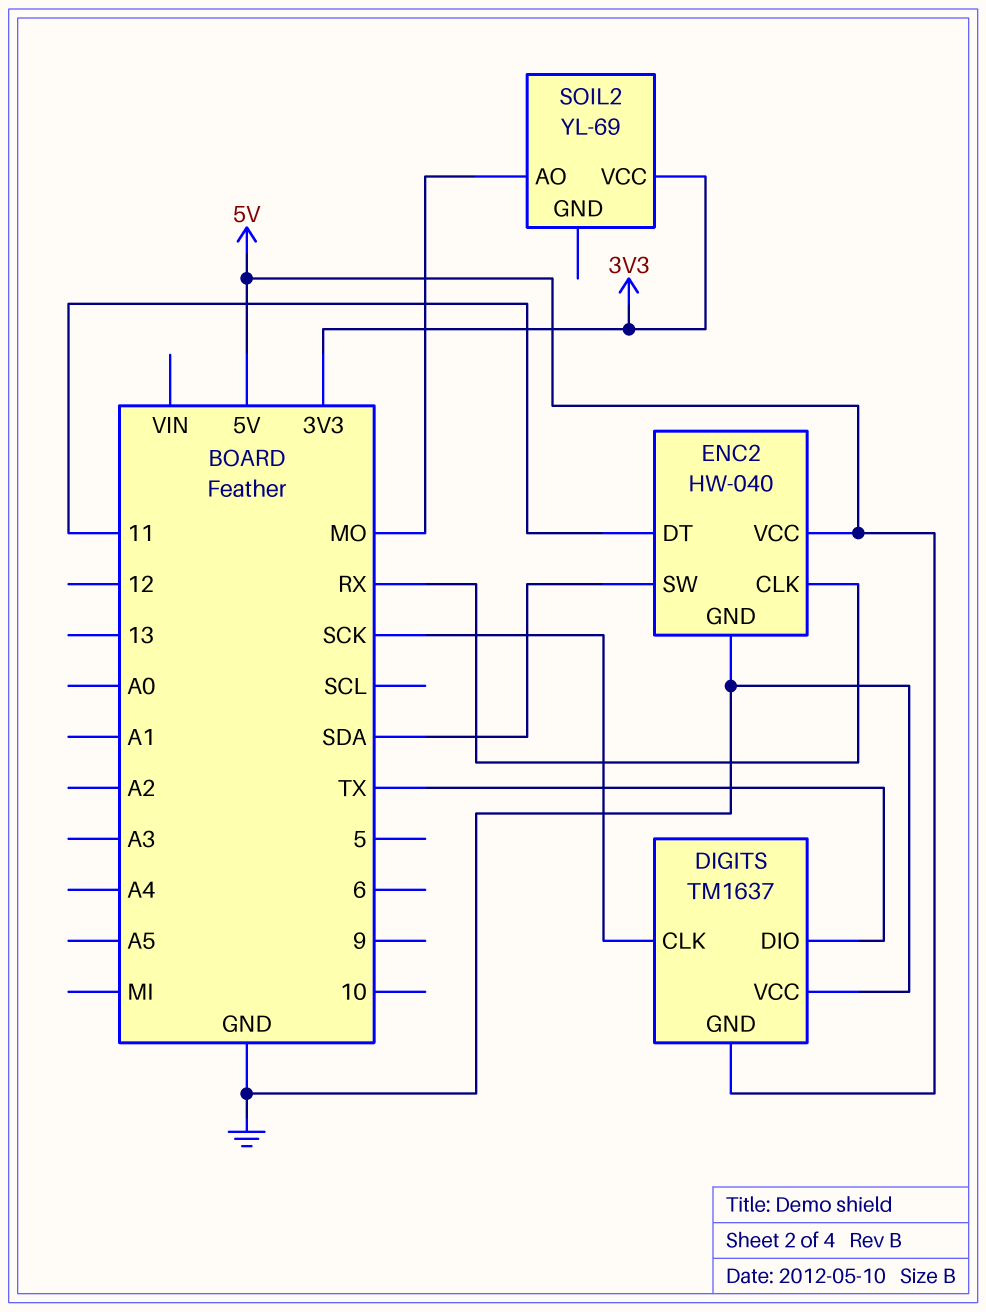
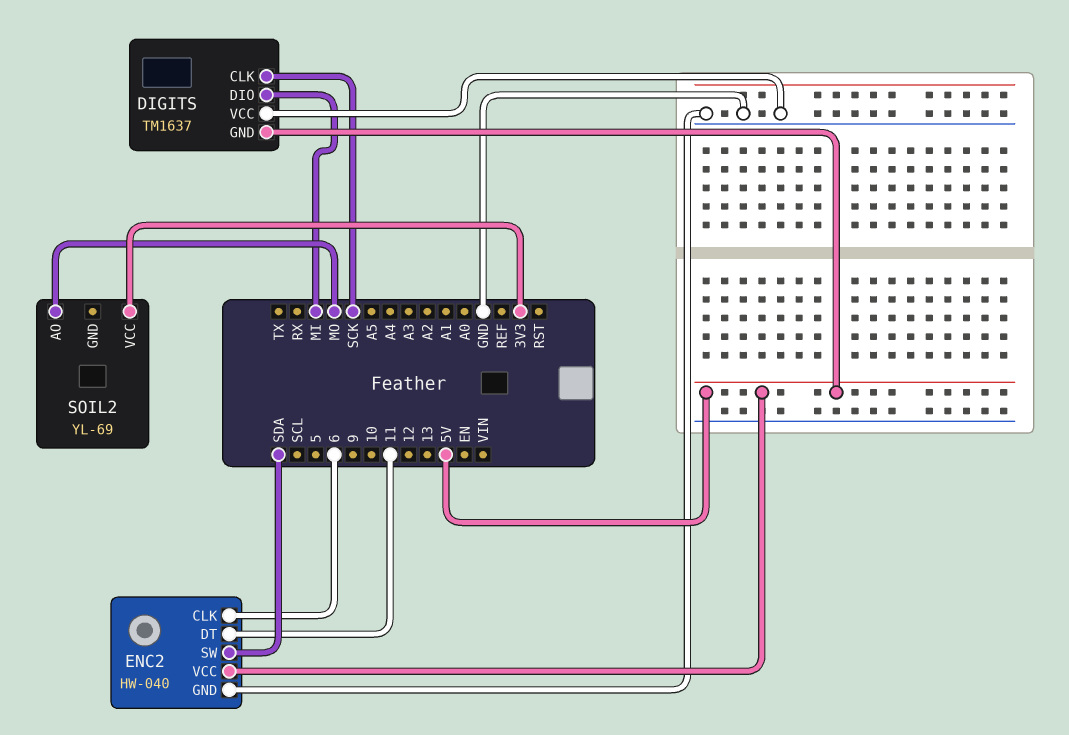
DIGITS pin DIO: TX -> MI
ENC2 pin CLK: RX -> 6

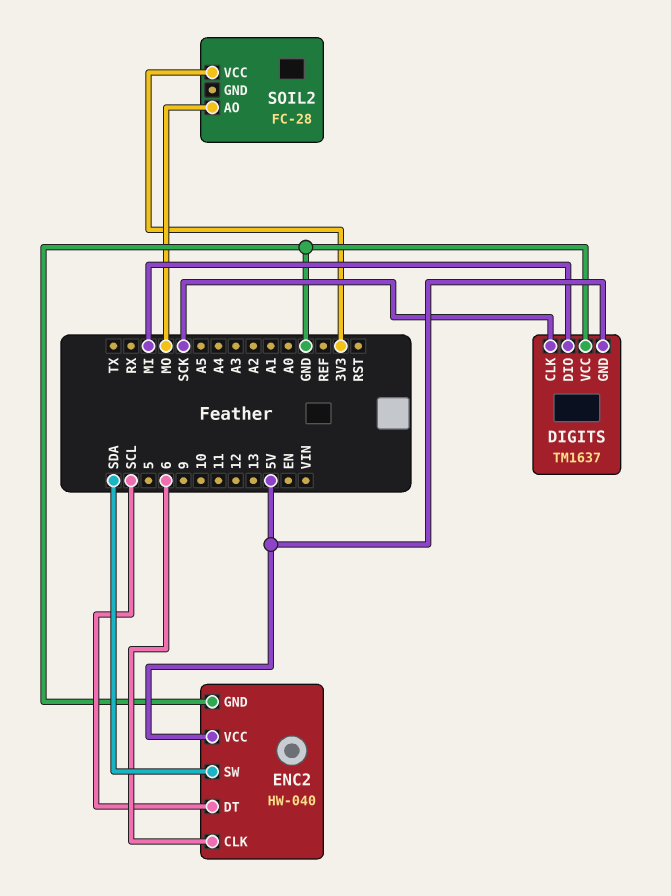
ENC2 pin DT: 11 -> SCL
SOIL2: YL-69 -> FC-28

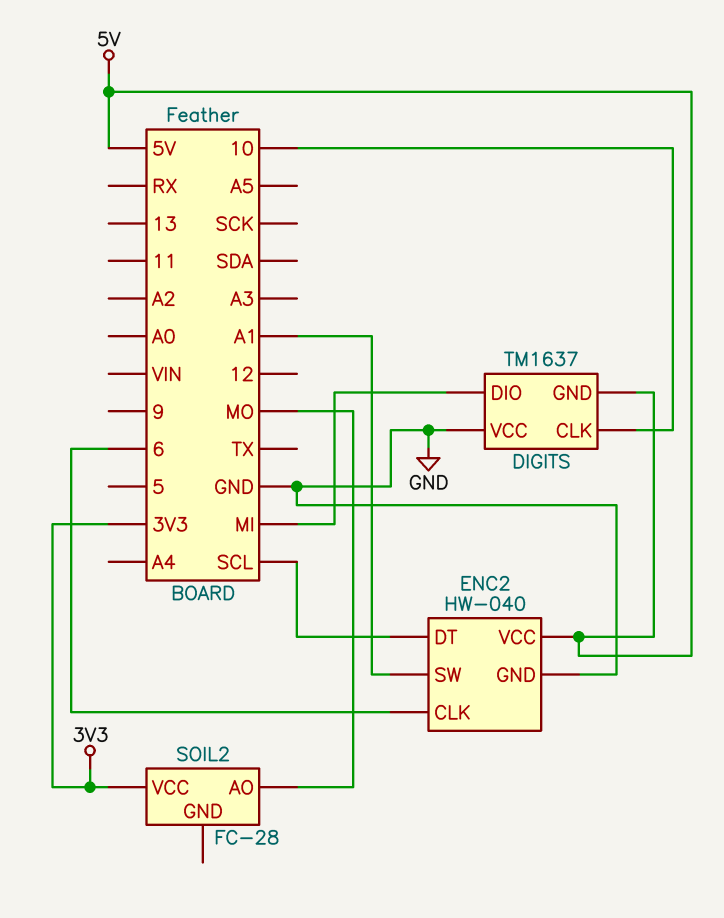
DIGITS pin CLK: SCK -> 10
ENC2 pin SW: SDA -> A1

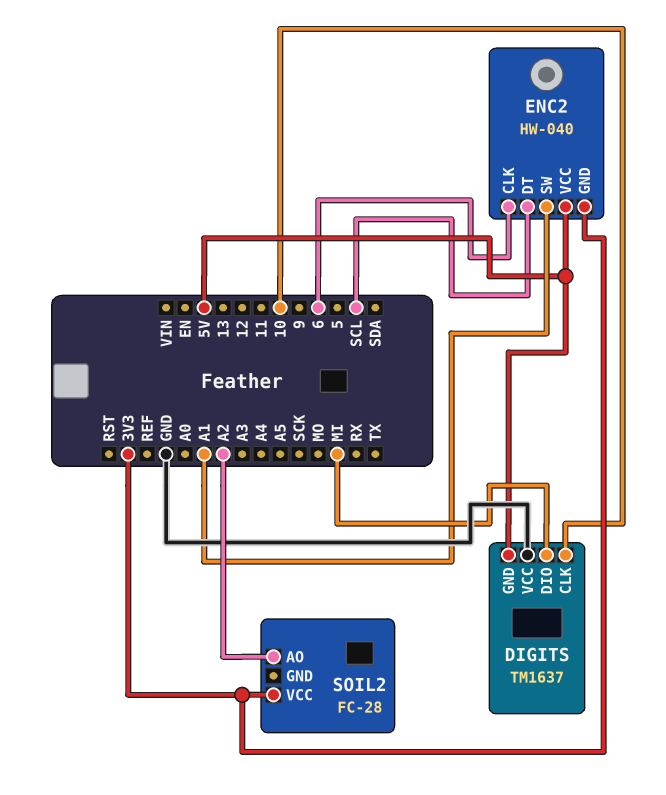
ENC2 pin GND: GND -> 3V3
SOIL2 pin AO: MO -> A2

